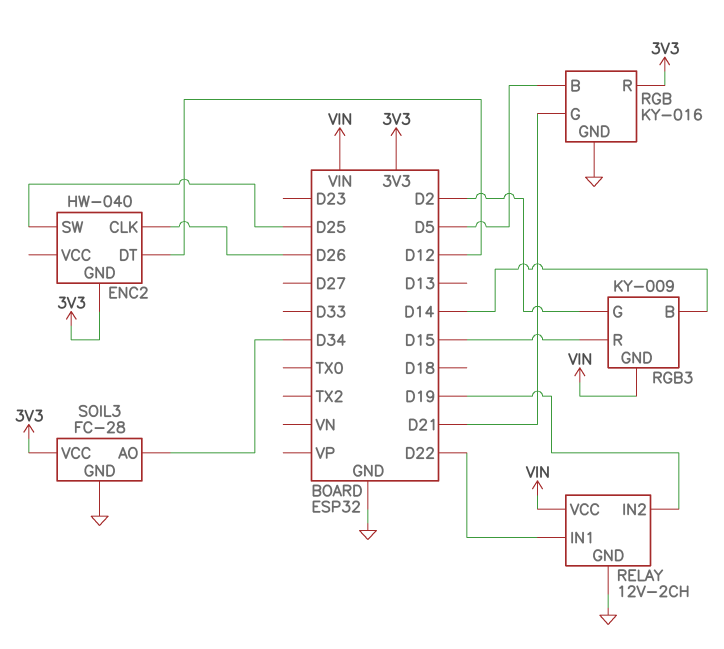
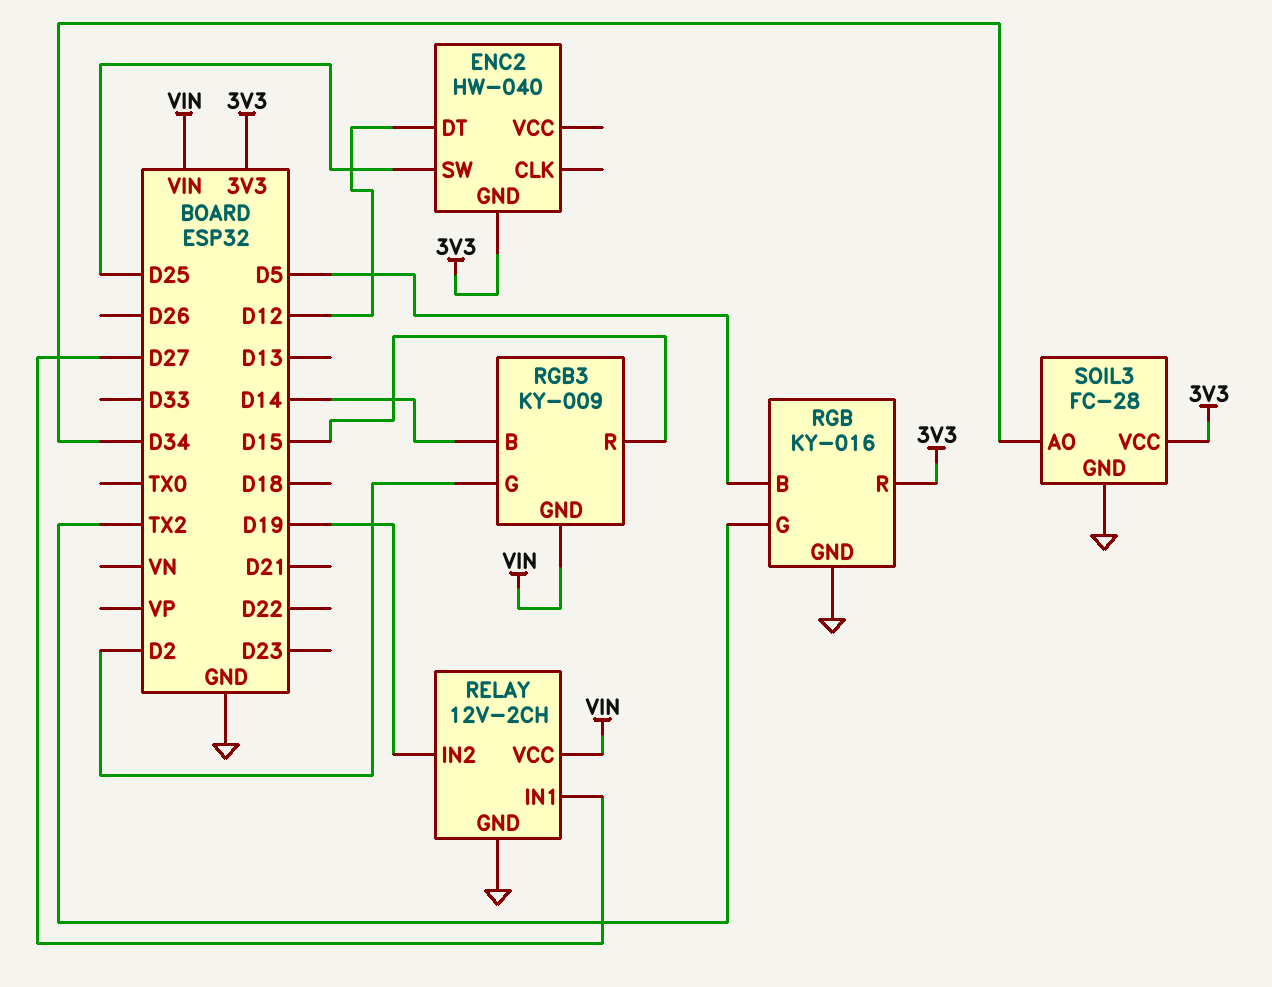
ENC2 pin CLK: D26 -> none
RELAY pin IN1: D22 -> D27
RGB pin G: D21 -> TX2

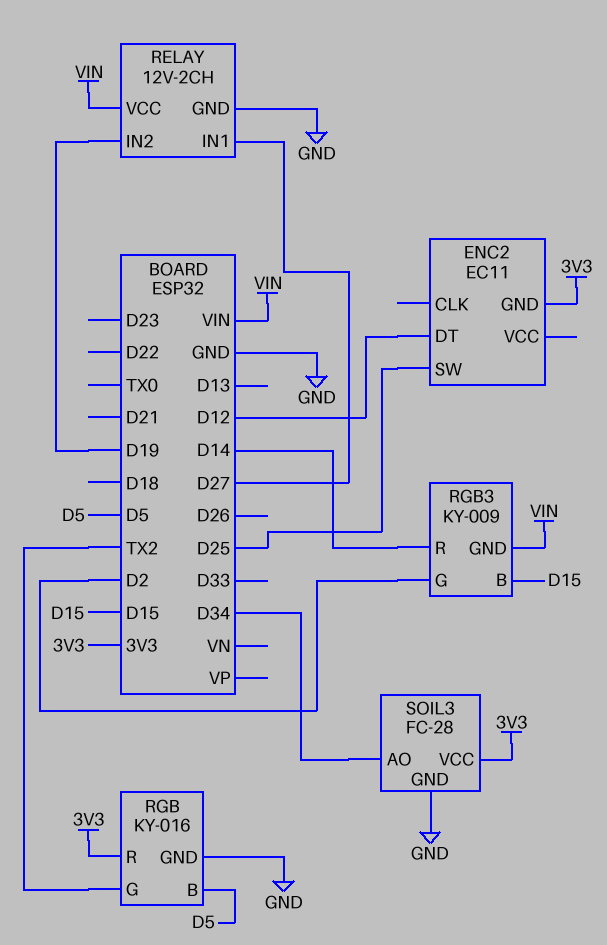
ENC2: HW-040 -> EC11
RGB3 pin B: D14 -> D15
RGB3 pin R: D15 -> D14

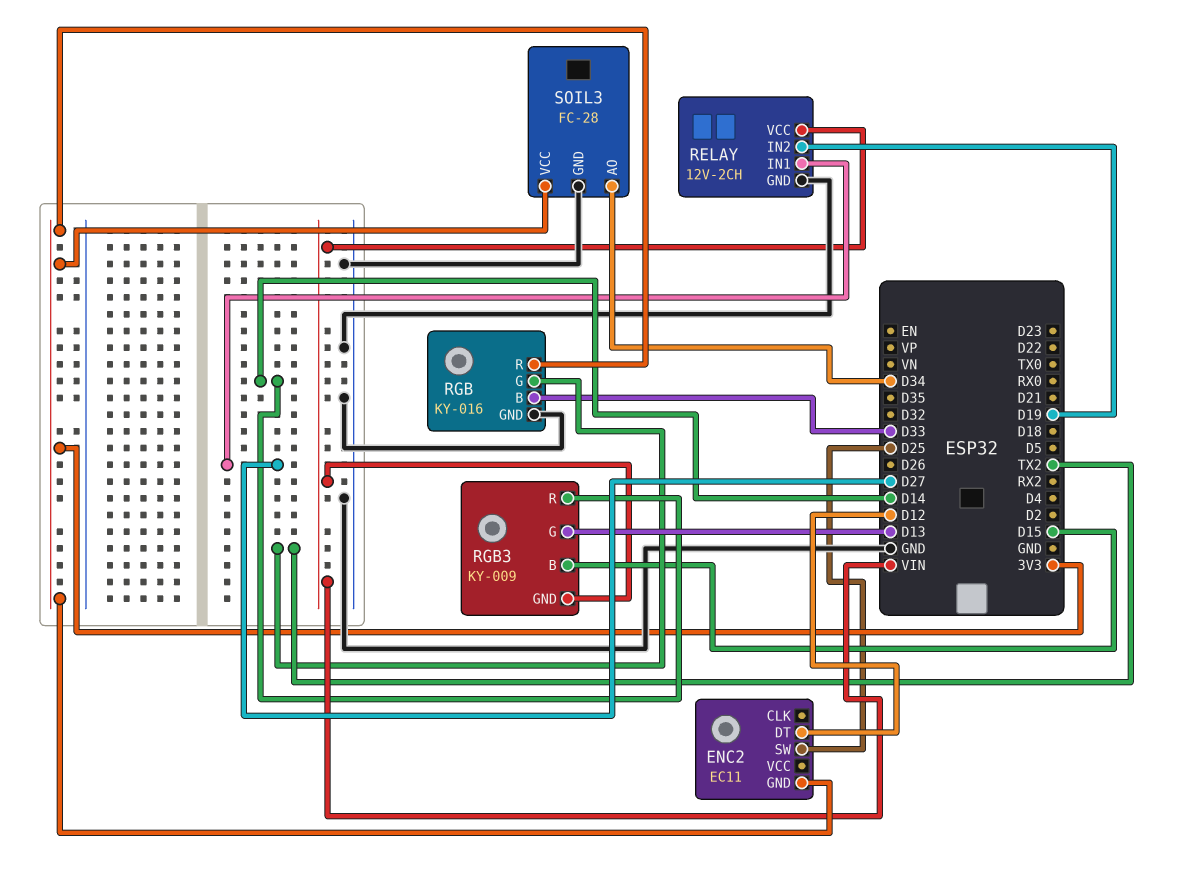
RGB pin B: D5 -> D33
RGB3 pin G: D2 -> D13

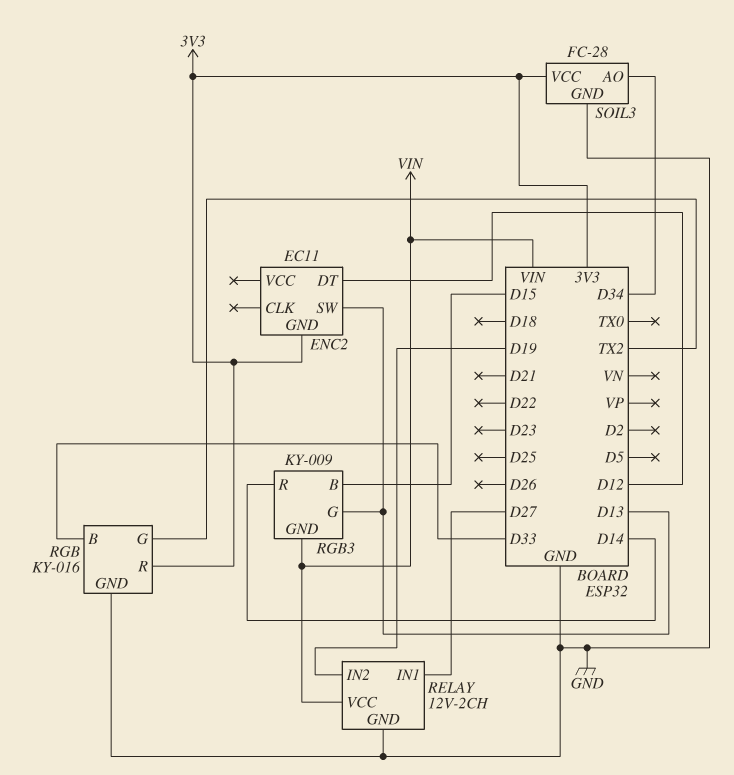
ENC2 pin SW: D25 -> D13

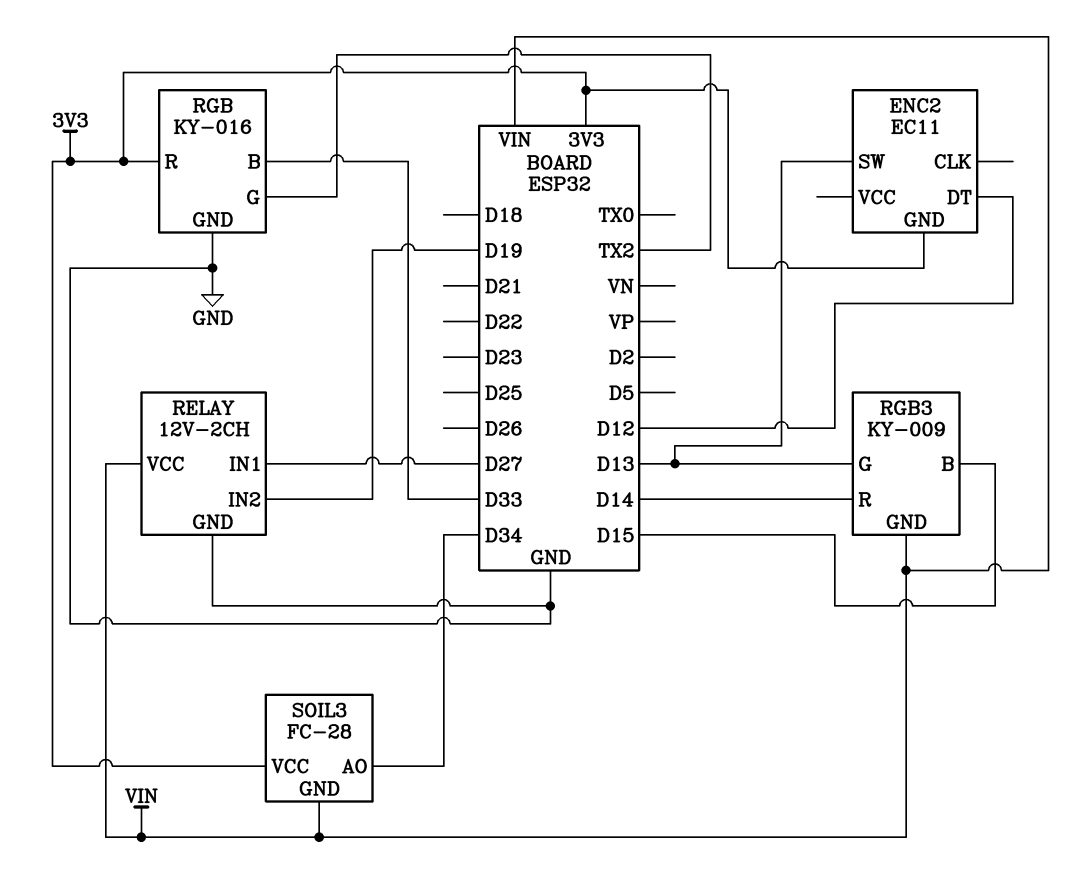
SOIL3 pin GND: GND -> VIN

